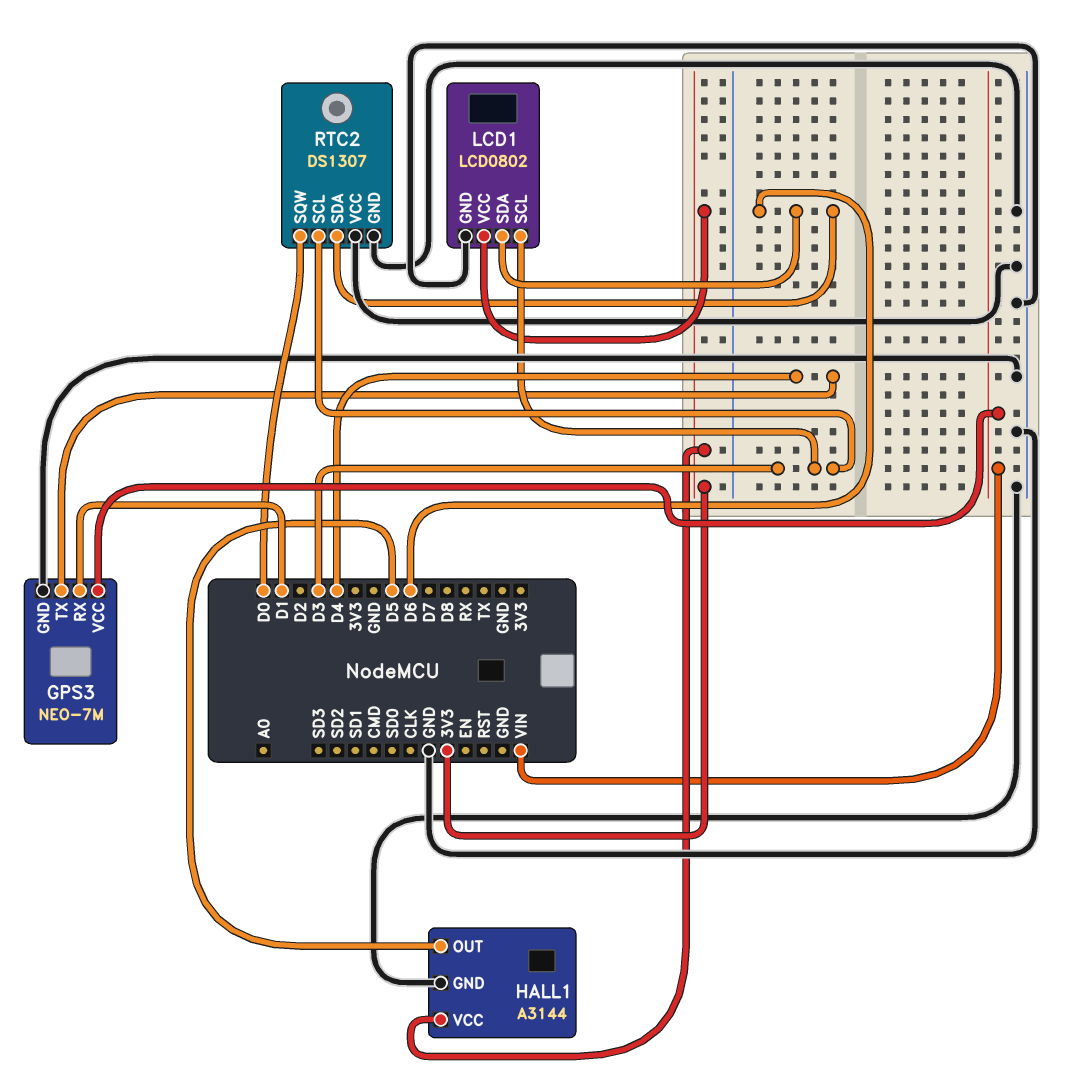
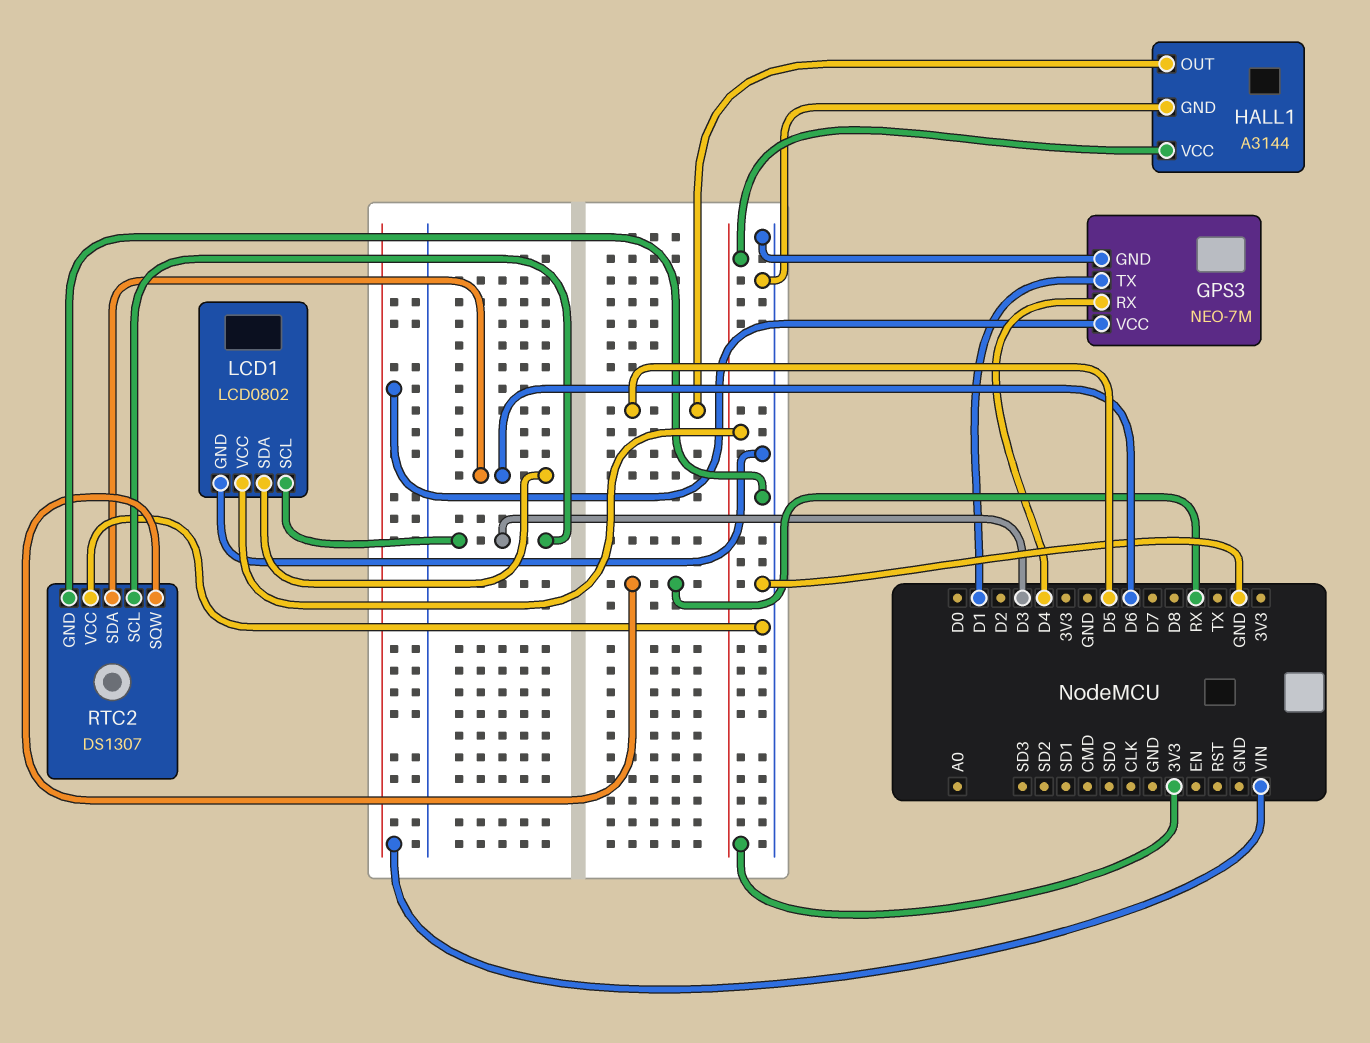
GPS3 pin RX: D1 -> D4
GPS3 pin TX: D4 -> D1
RTC2 pin SQW: D0 -> RX

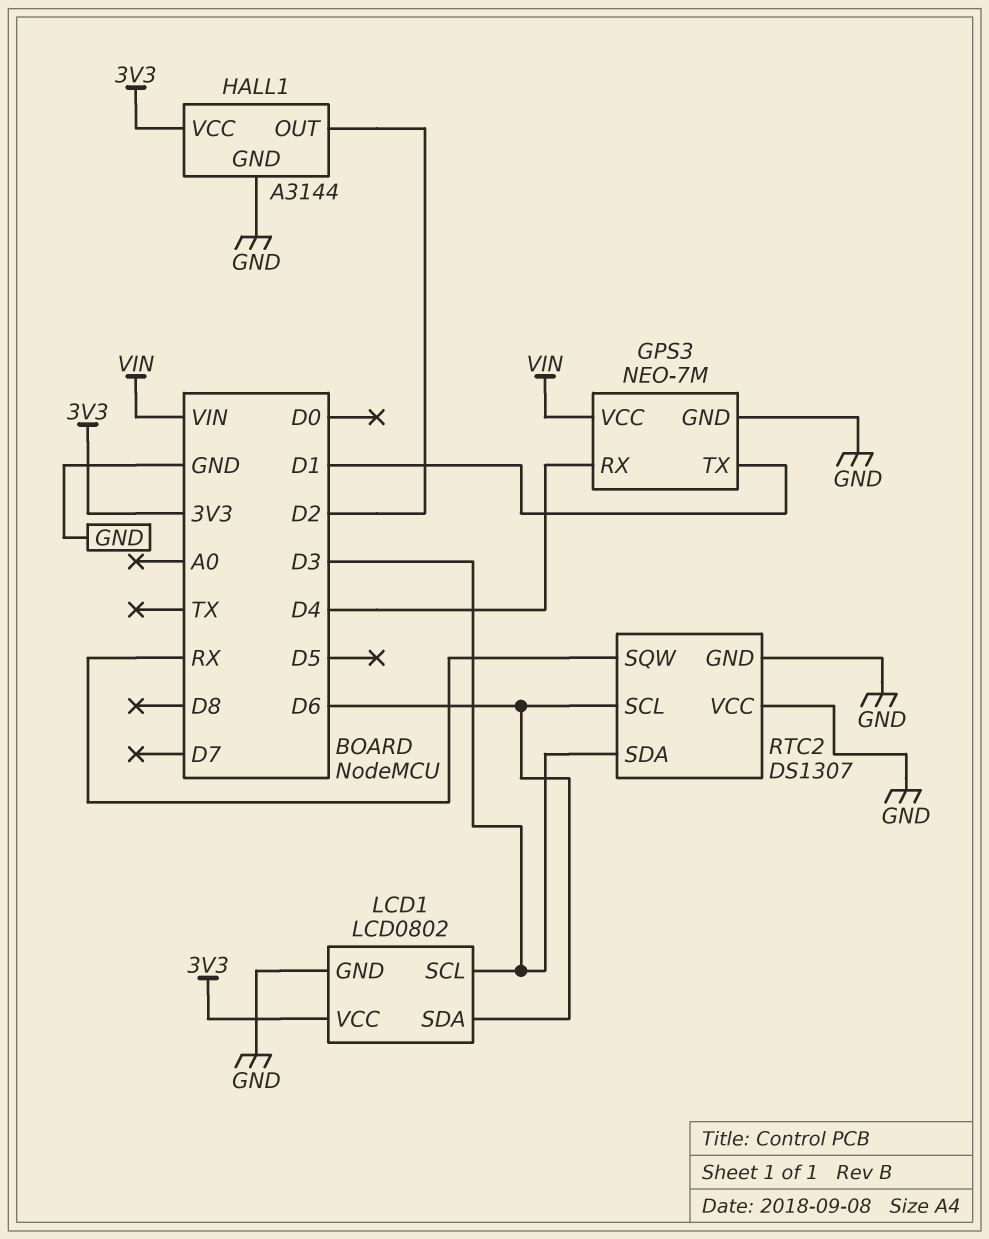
HALL1 pin OUT: D5 -> D2
RTC2 pin SCL: D3 -> D6
RTC2 pin SDA: D6 -> D3

